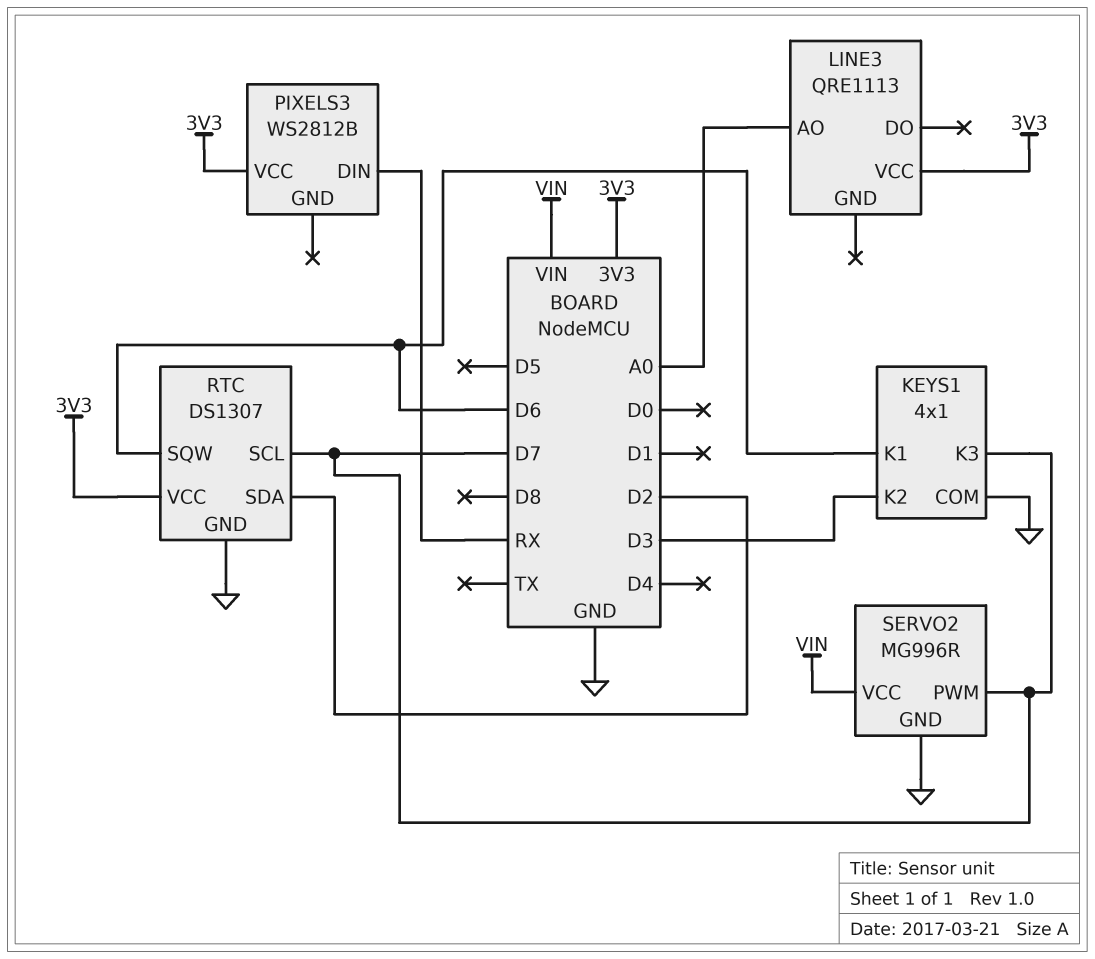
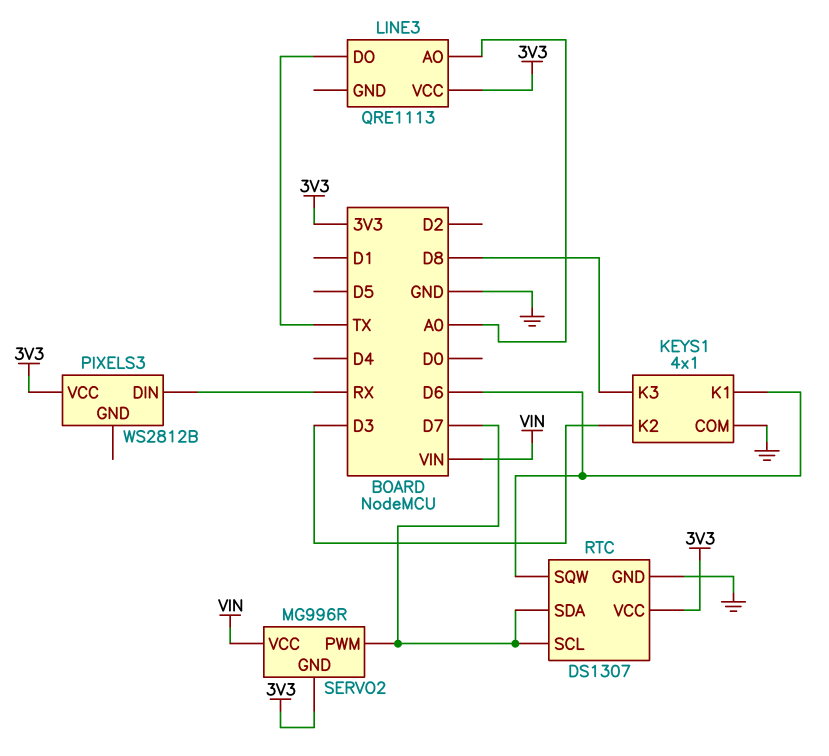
KEYS1 pin K3: D7 -> D8
LINE3 pin DO: none -> TX
RTC pin SDA: D2 -> D7
SERVO2 pin GND: GND -> 3V3

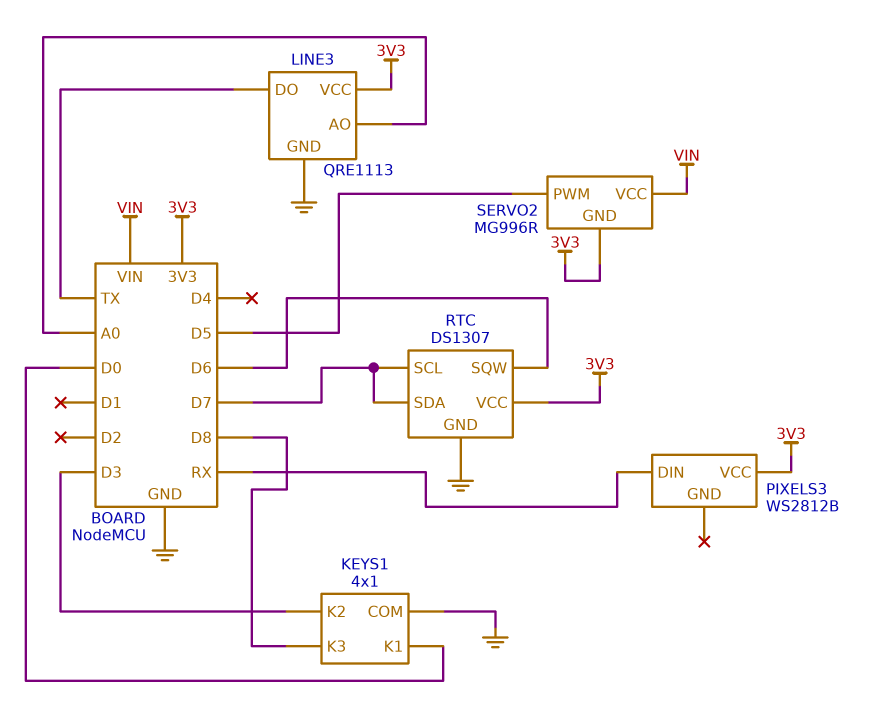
KEYS1 pin K1: D6 -> D0
LINE3 pin GND: none -> GND
SERVO2 pin PWM: D7 -> D5

